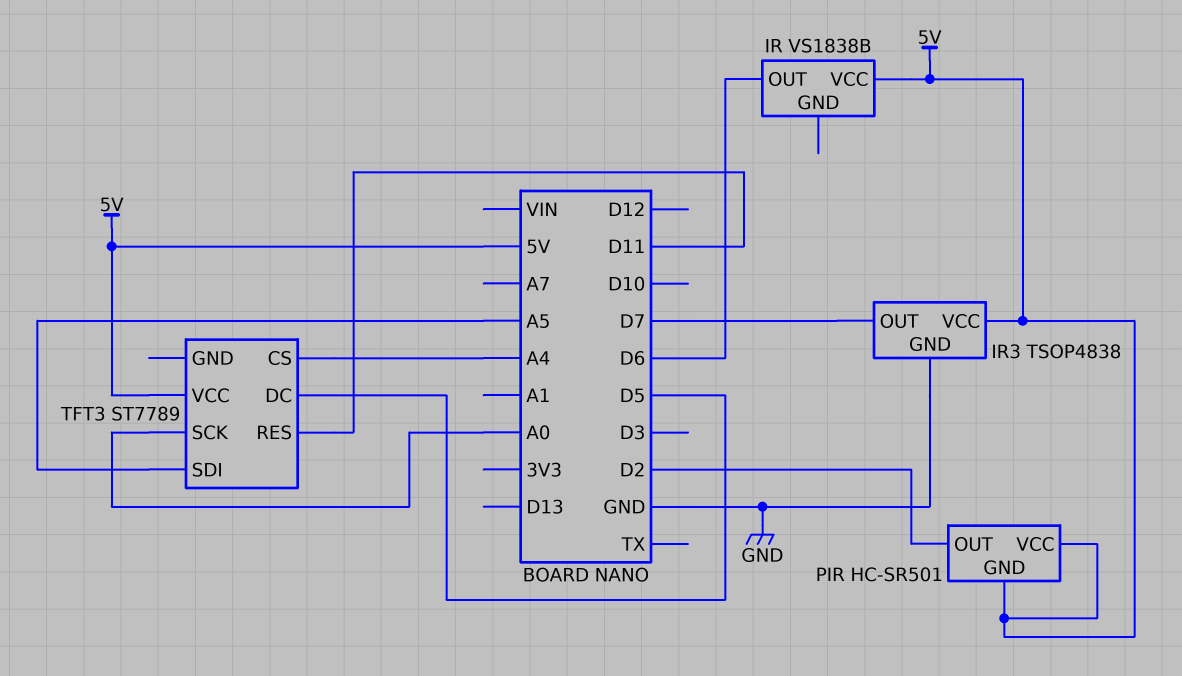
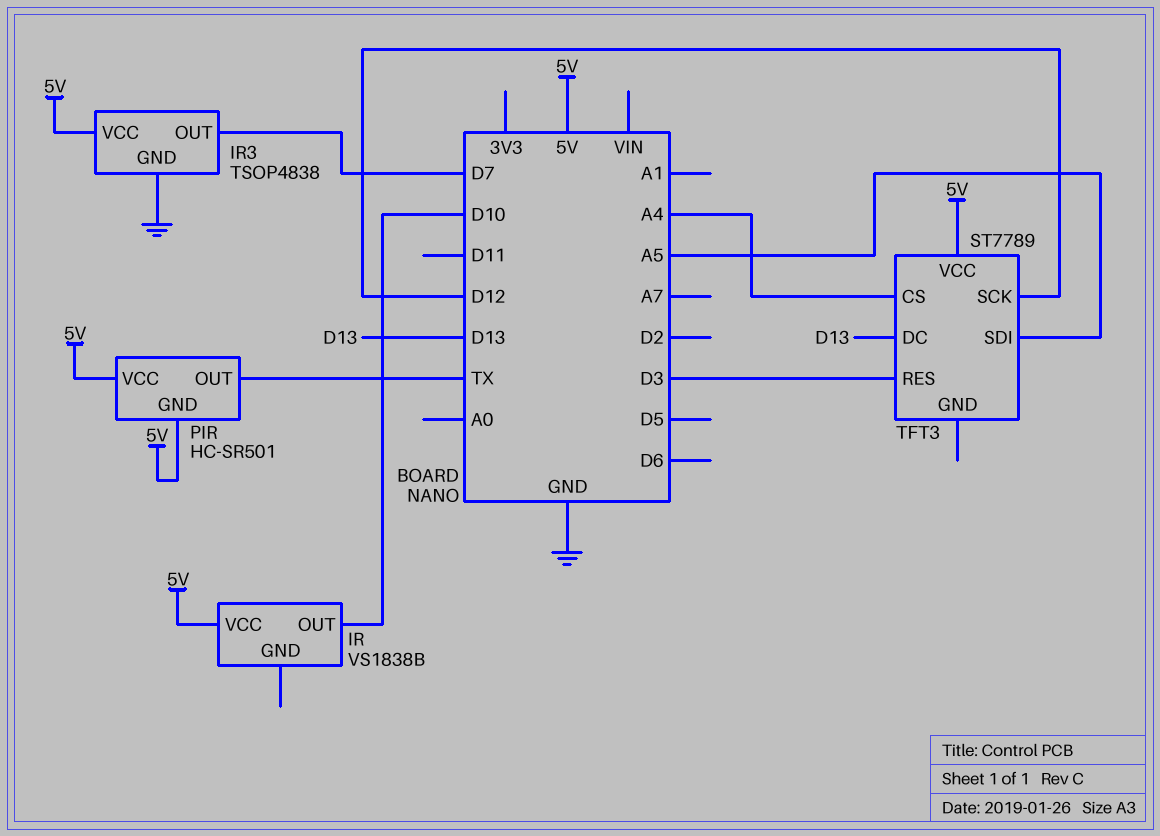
IR pin OUT: D6 -> D10
PIR pin OUT: D2 -> TX
TFT3 pin DC: D5 -> D13
TFT3 pin RES: D11 -> D3
TFT3 pin SCK: A0 -> D12

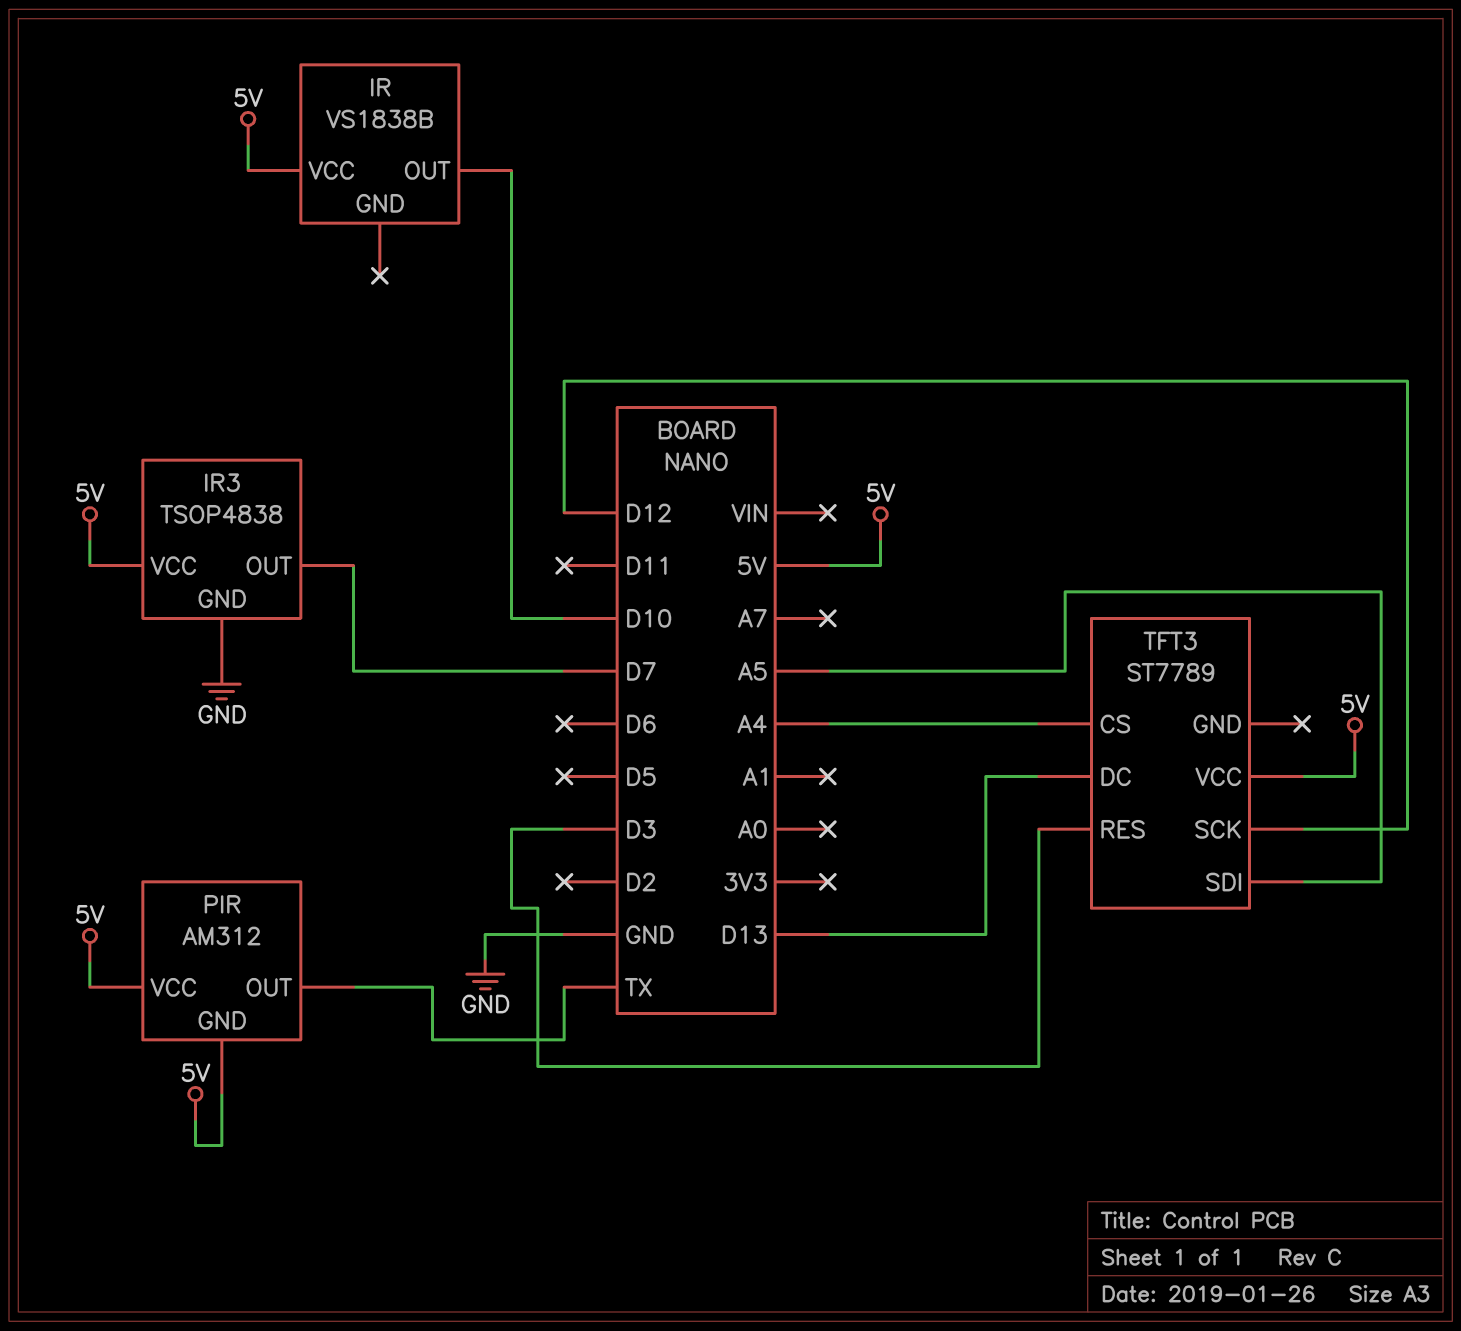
PIR: HC-SR501 -> AM312

